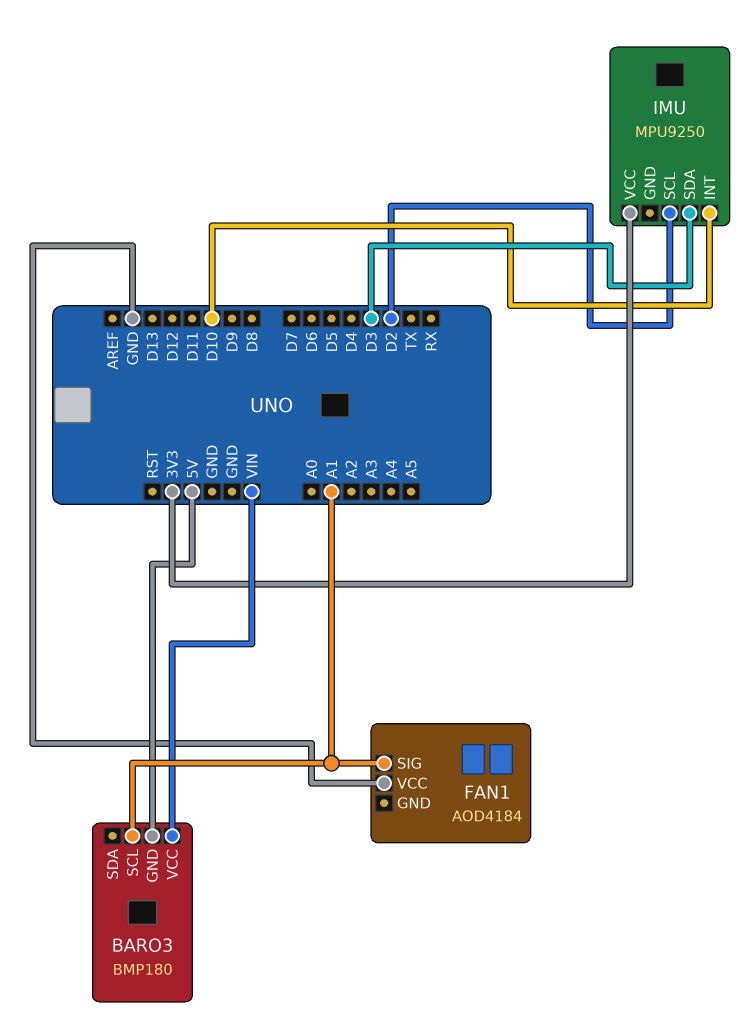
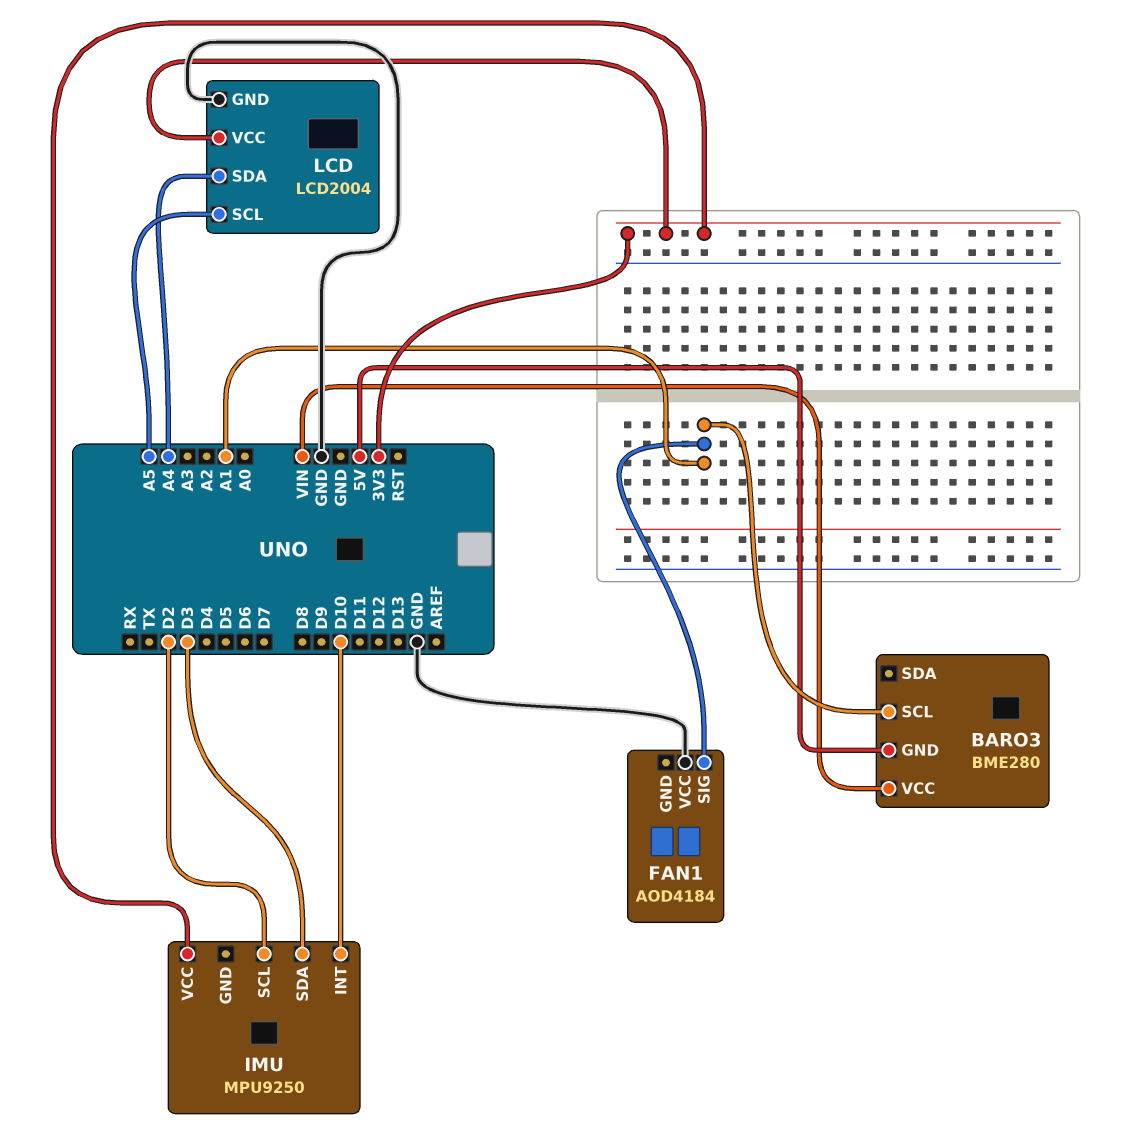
BARO3: BMP180 -> BME280
LCD: none -> LCD2004
LCD pin GND: none -> GND
LCD pin SCL: none -> A5
LCD pin SDA: none -> A4
LCD pin VCC: none -> 3V3

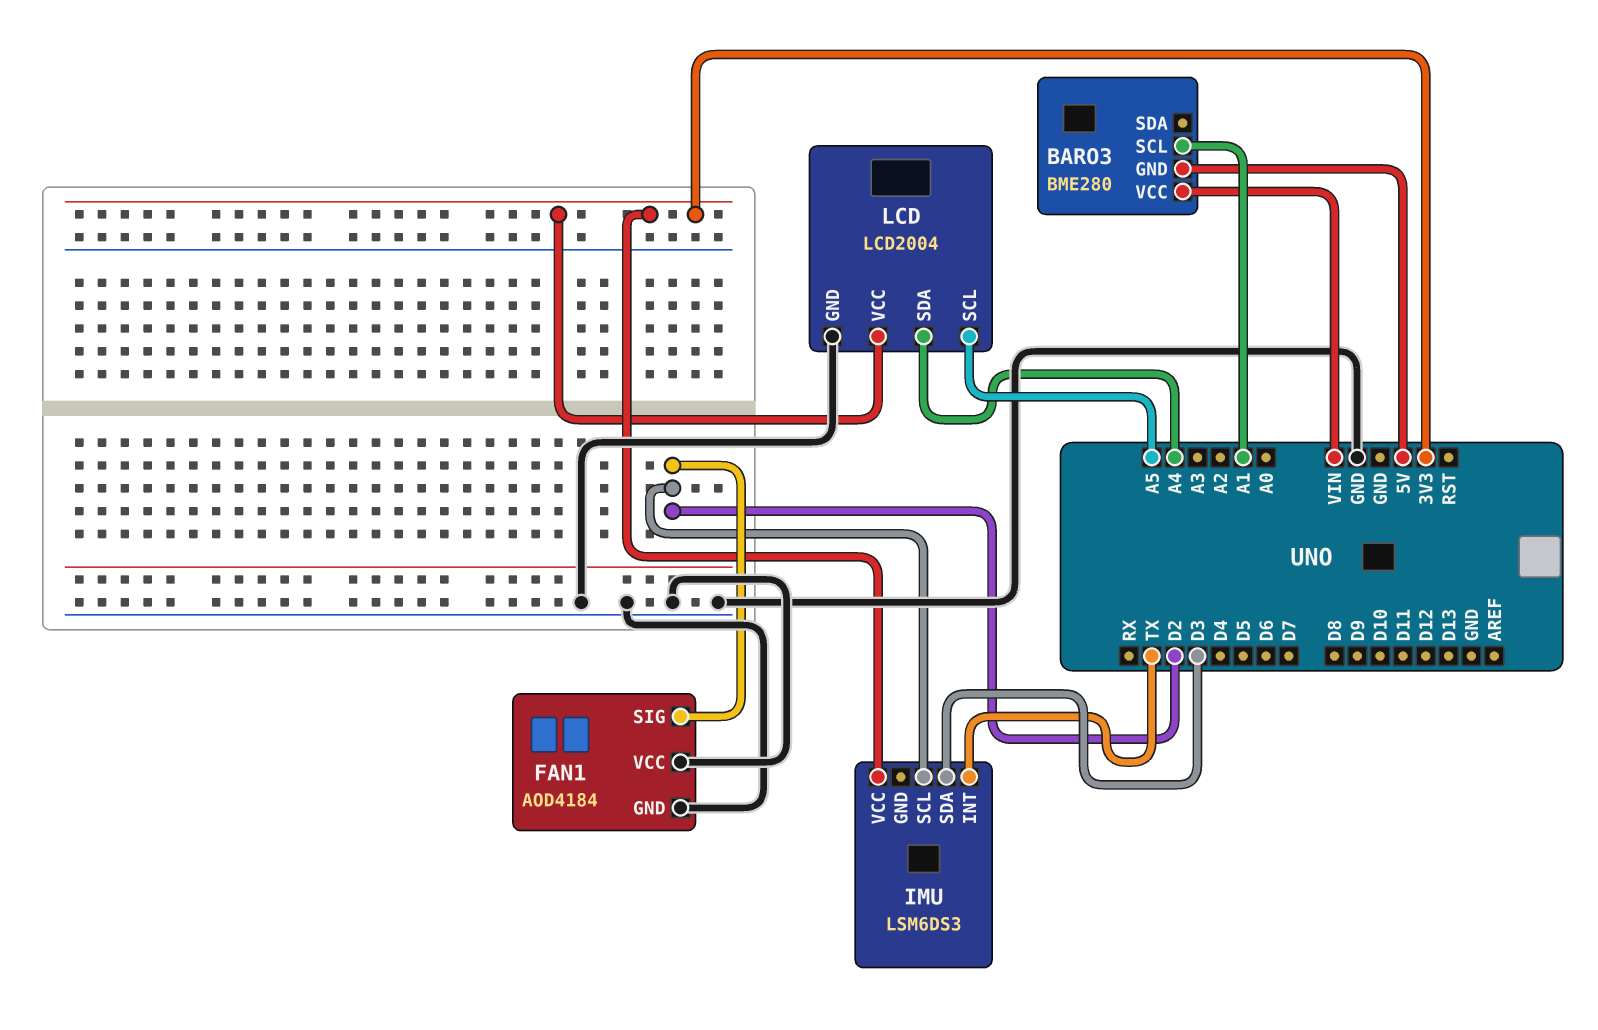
FAN1 pin GND: none -> GND
FAN1 pin SIG: A1 -> D2
IMU: MPU9250 -> LSM6DS3
IMU pin INT: D10 -> TX

